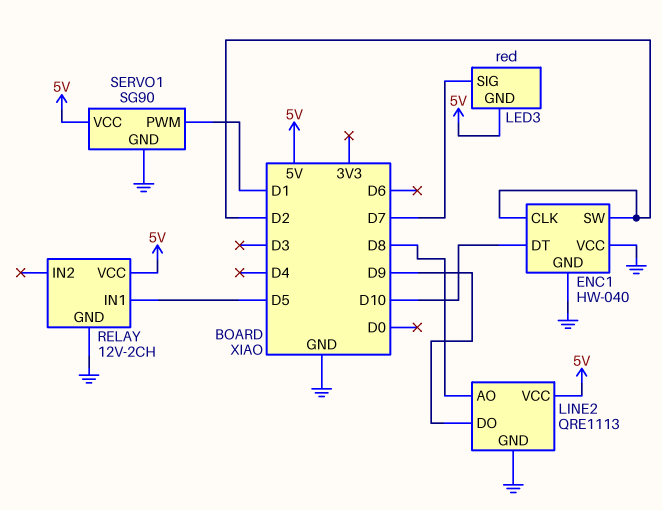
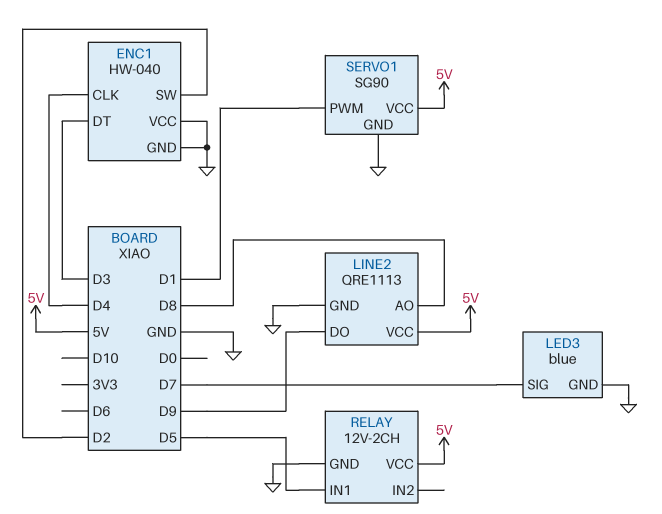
ENC1 pin CLK: D2 -> D4
ENC1 pin DT: D10 -> D3
LED3: red -> blue
LED3 pin GND: 5V -> GND

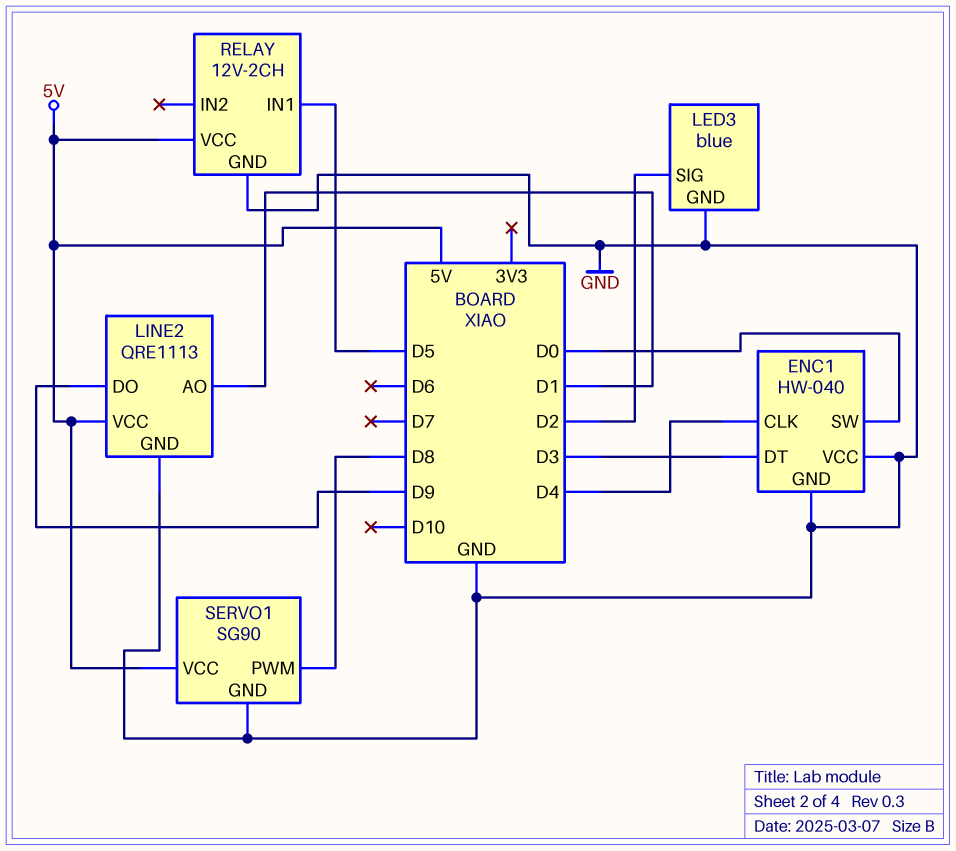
ENC1 pin SW: D2 -> D0
LED3 pin SIG: D7 -> D2
LINE2 pin AO: D8 -> D1
SERVO1 pin PWM: D1 -> D8

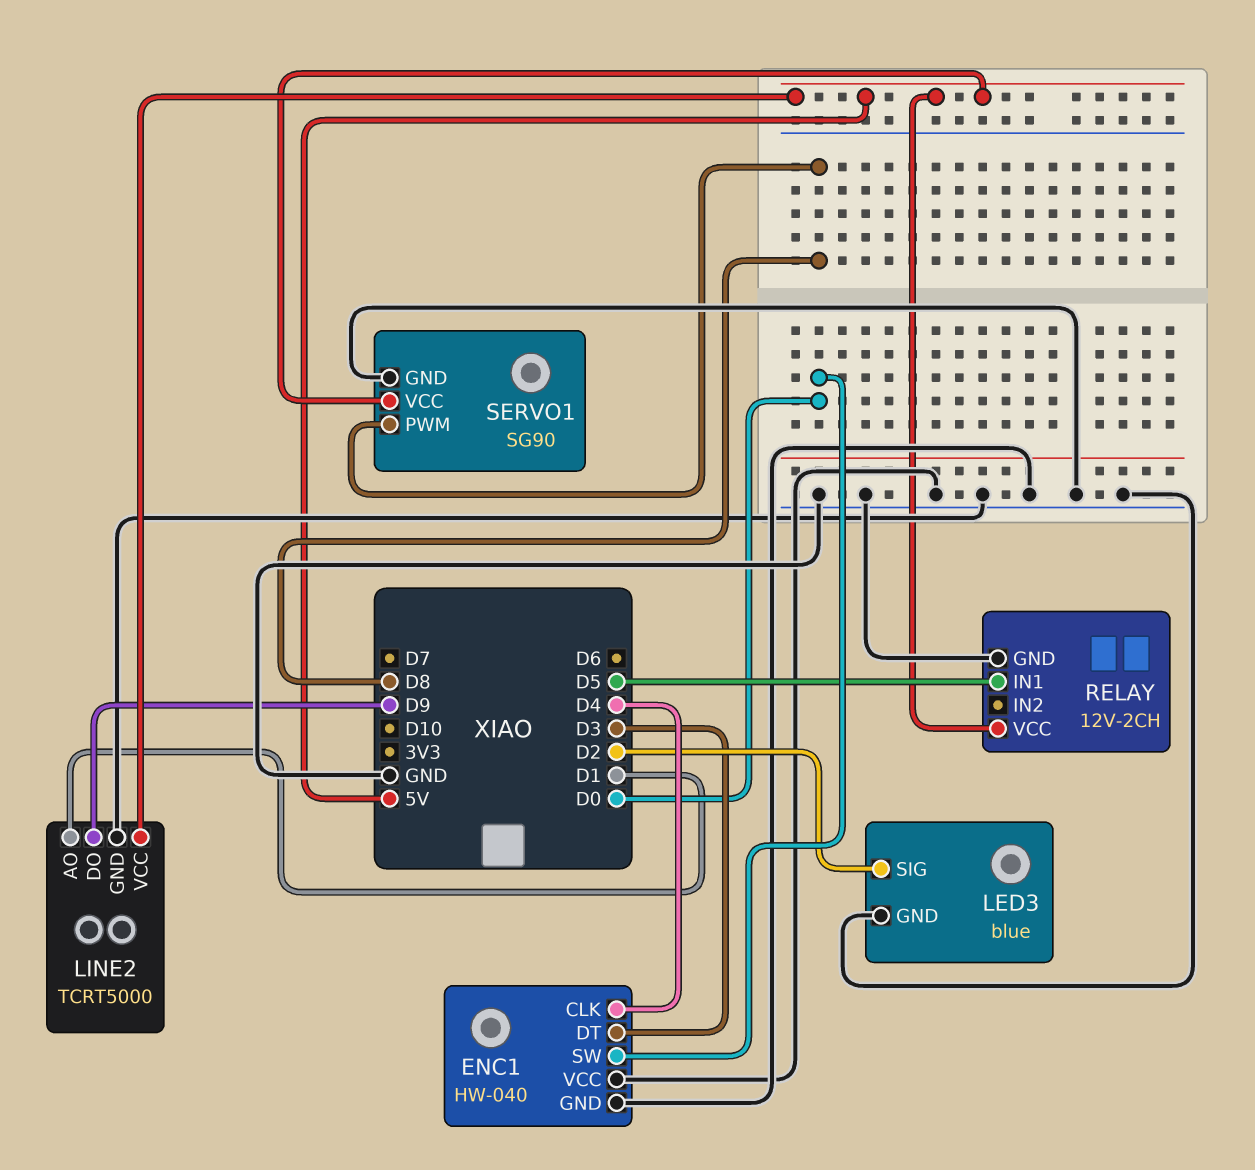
LINE2: QRE1113 -> TCRT5000

